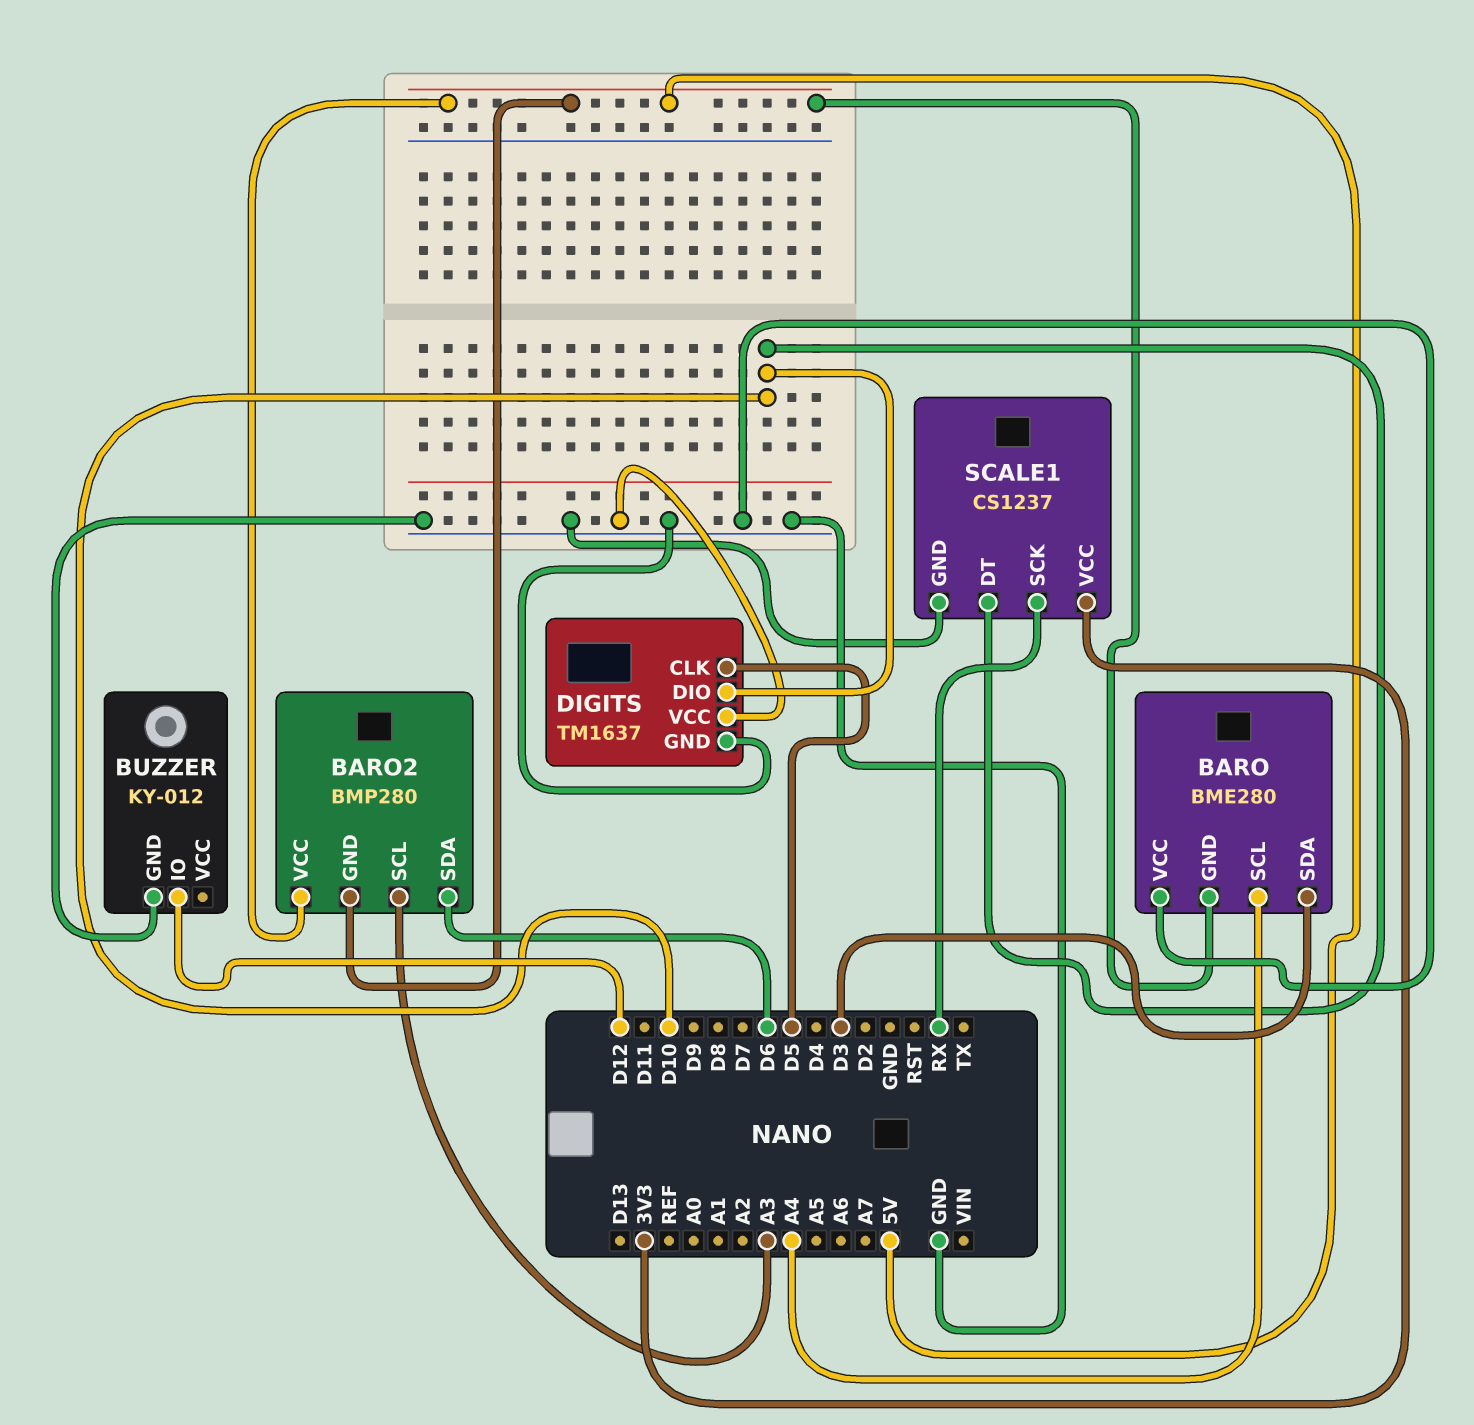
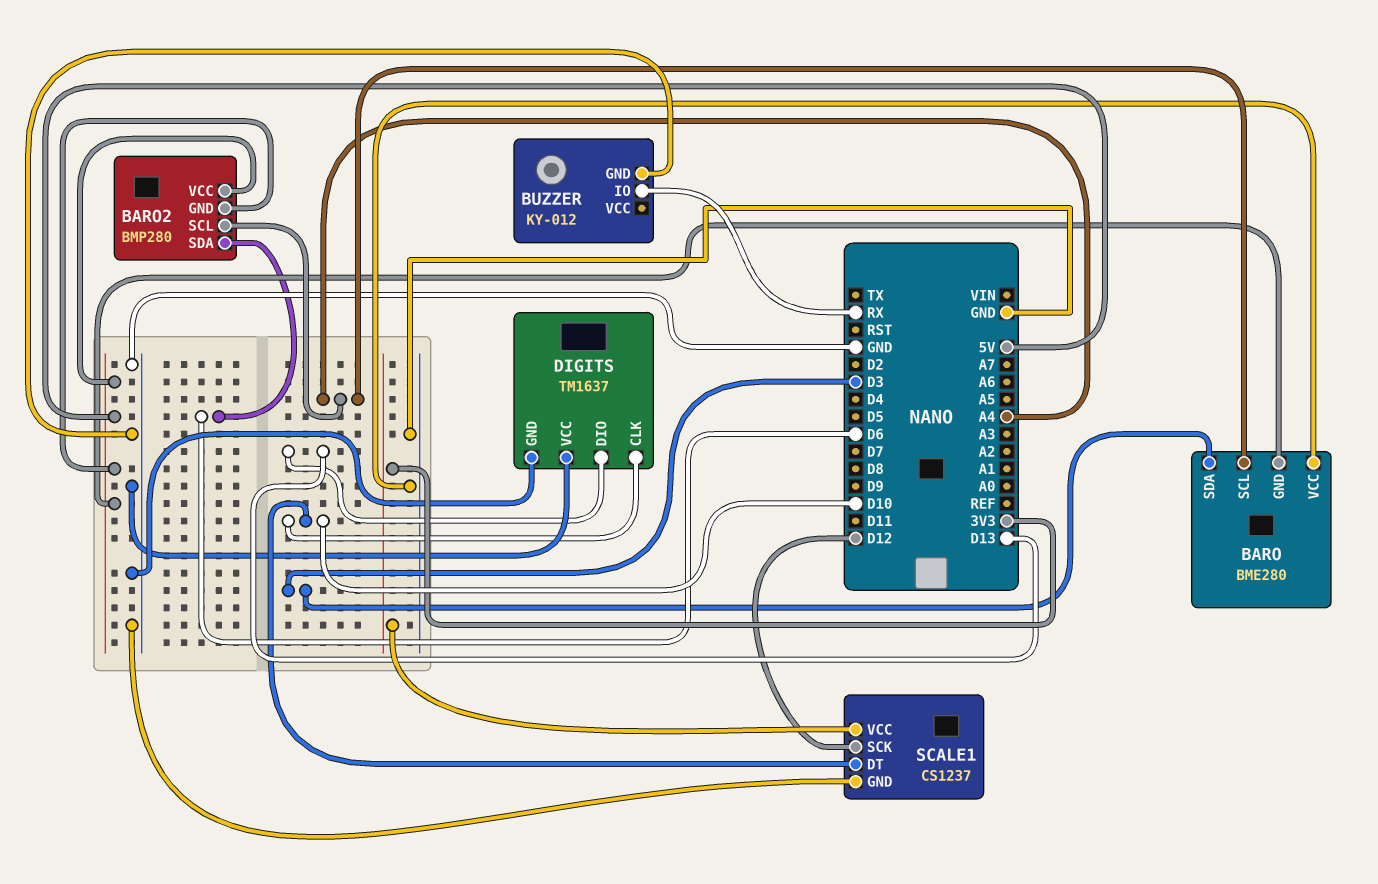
BARO2 pin SCL: A3 -> A4
BUZZER pin IO: D12 -> RX
DIGITS pin CLK: D5 -> D10
DIGITS pin DIO: D10 -> D13
SCALE1 pin SCK: RX -> D12

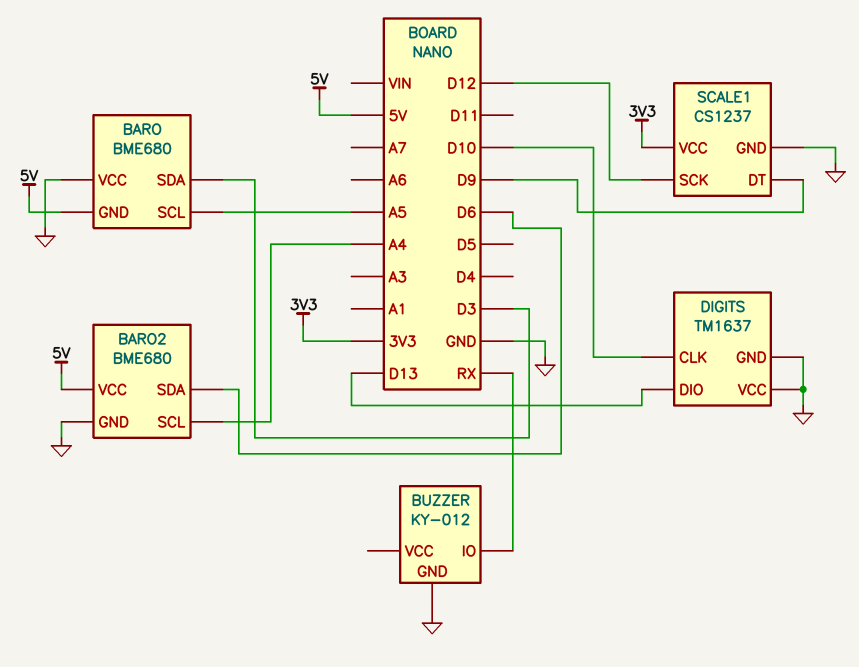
BARO: BME280 -> BME680
BARO pin SCL: A4 -> A5
BARO2: BMP280 -> BME680
BARO2 pin GND: 5V -> GND
SCALE1 pin DT: D10 -> D9

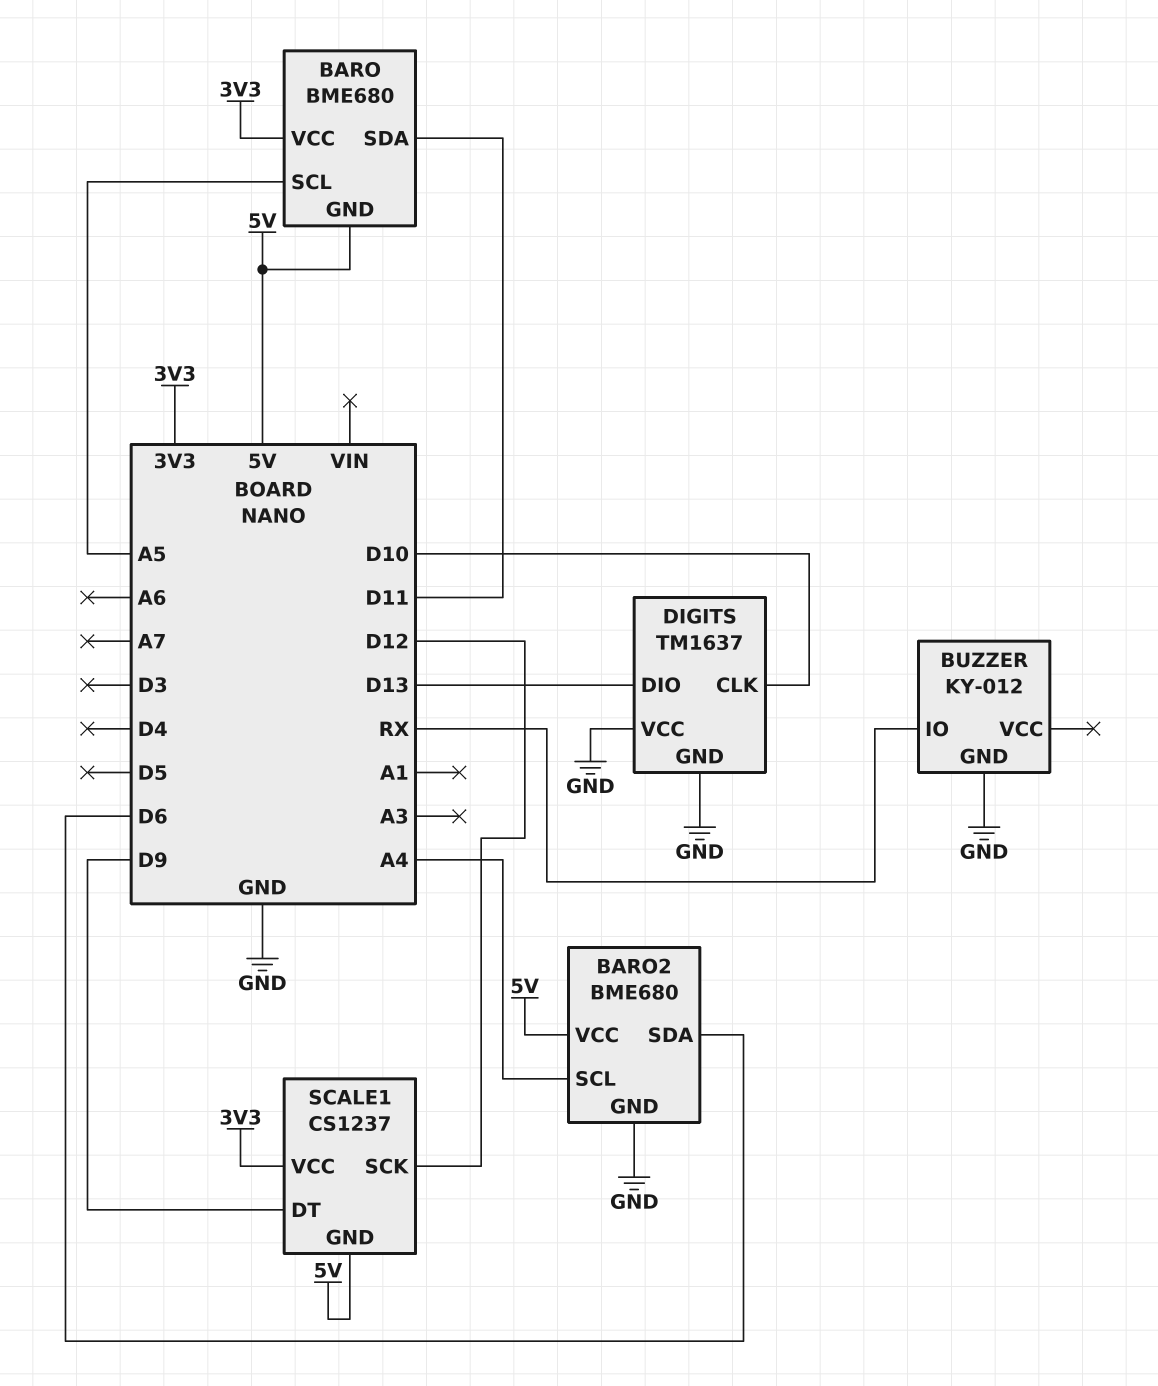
BARO pin SDA: D3 -> D11
BARO pin VCC: GND -> 3V3
SCALE1 pin GND: GND -> 5V

